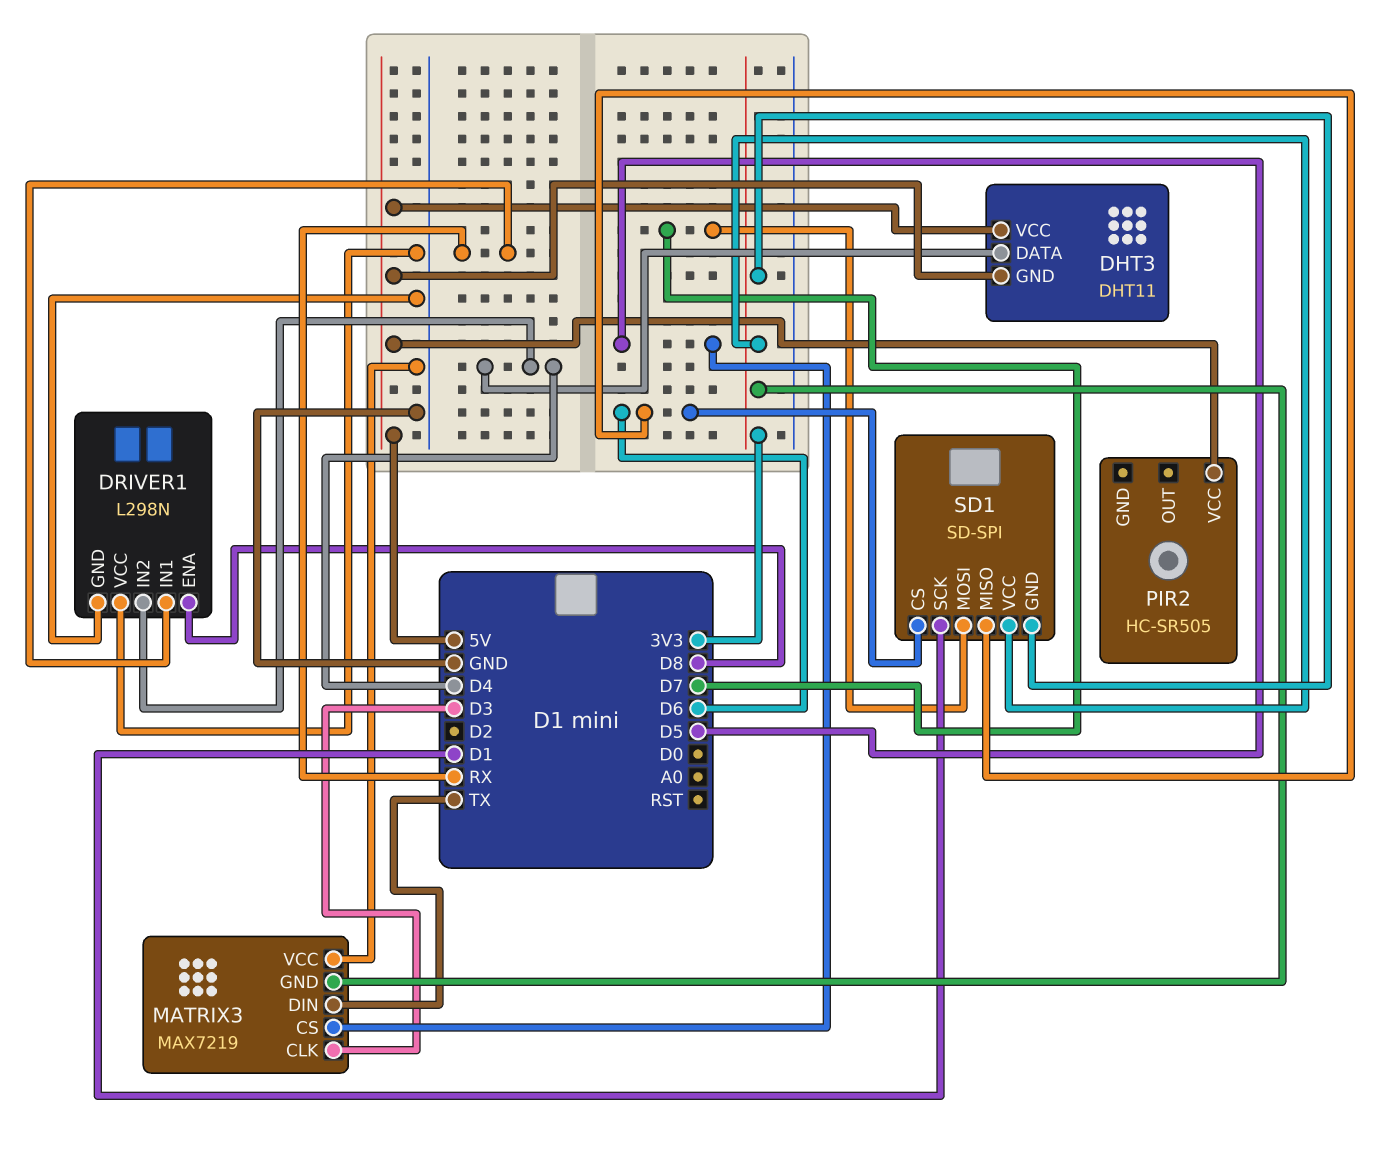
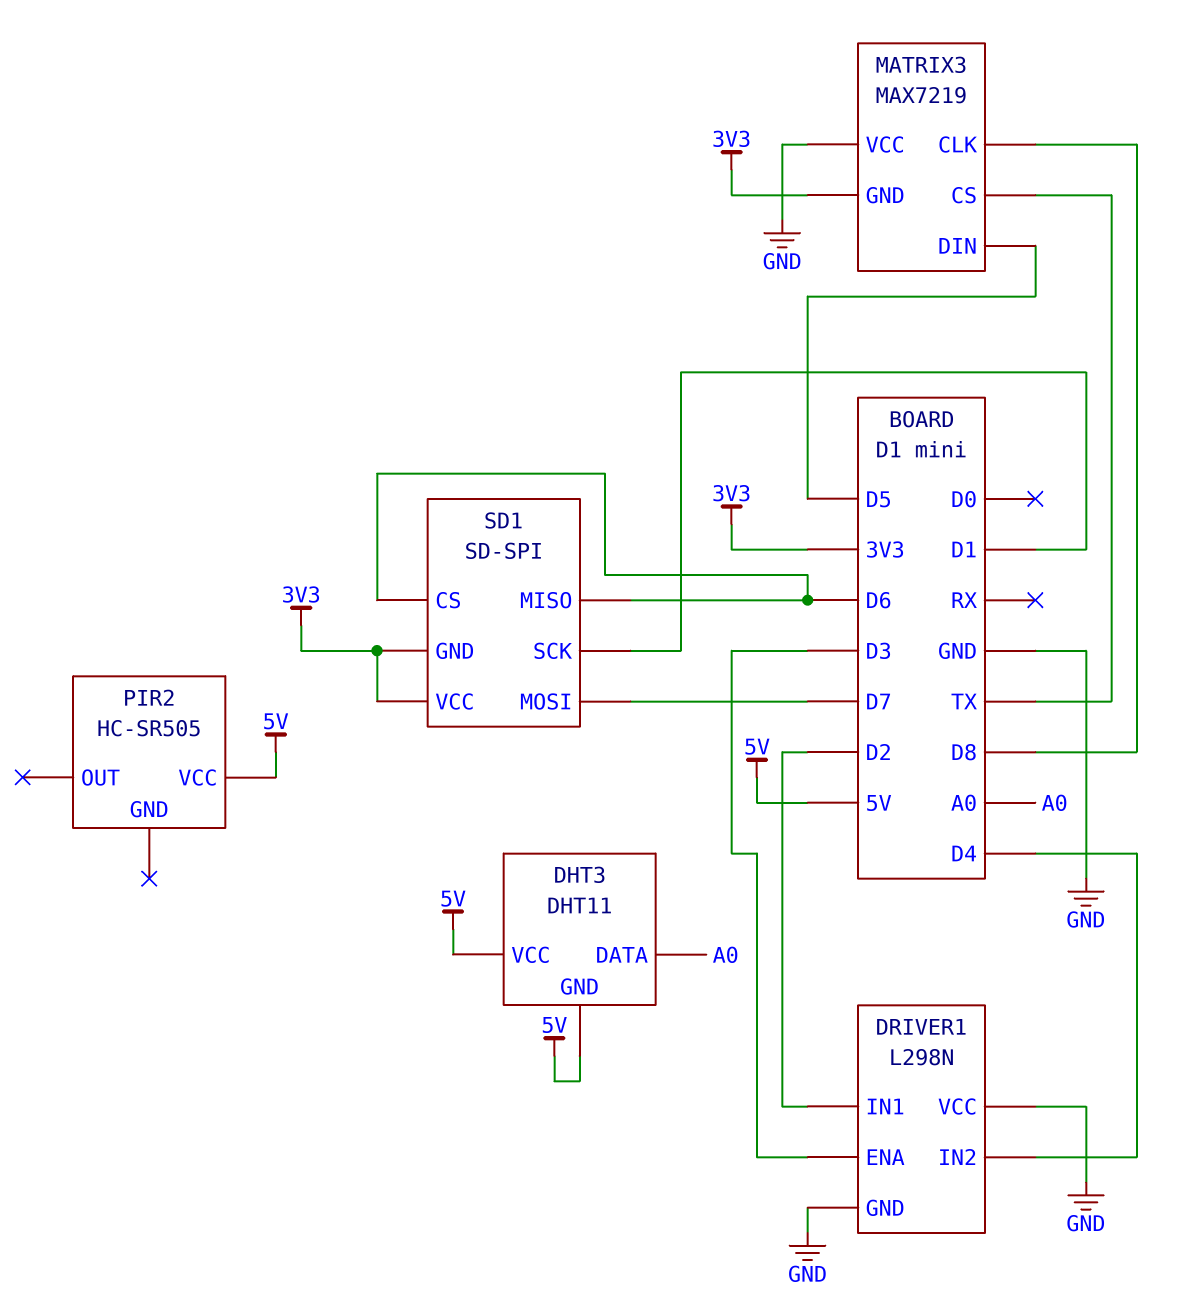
DHT3 pin DATA: D4 -> A0
DRIVER1 pin ENA: D8 -> D3
DRIVER1 pin IN1: RX -> D2
MATRIX3 pin CLK: D3 -> D8
MATRIX3 pin CS: D5 -> TX
MATRIX3 pin DIN: TX -> D5

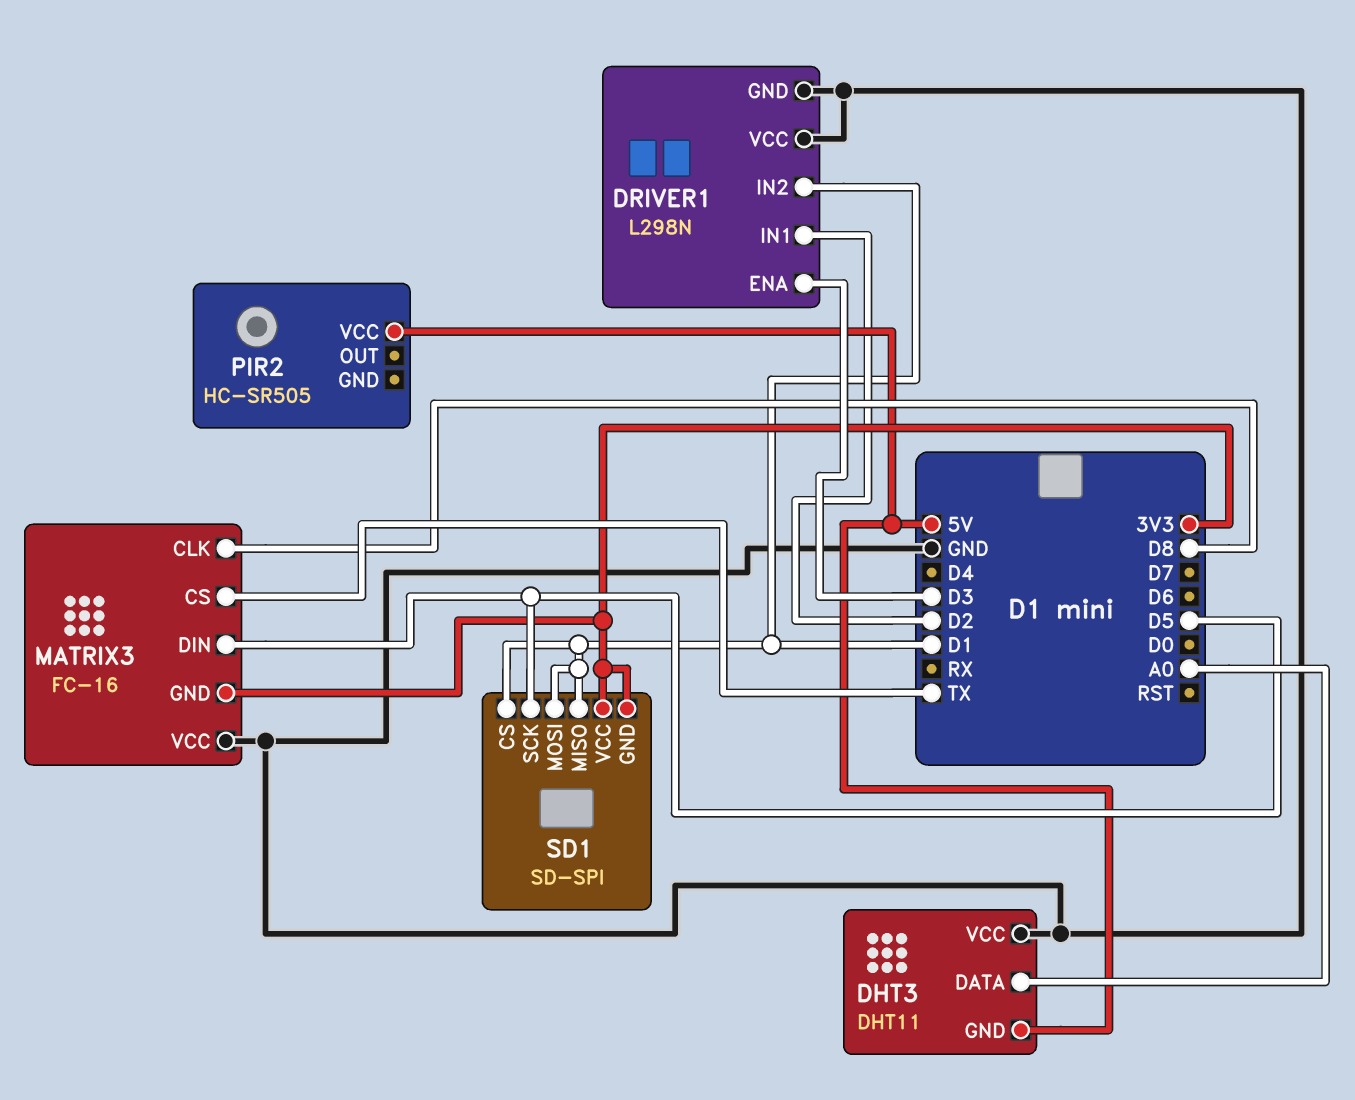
DHT3 pin VCC: 5V -> GND
DRIVER1 pin IN2: D4 -> D1
MATRIX3: MAX7219 -> FC-16
SD1 pin CS: D6 -> D1
SD1 pin MISO: D6 -> D1
SD1 pin MOSI: D7 -> D1
SD1 pin SCK: D1 -> D5

